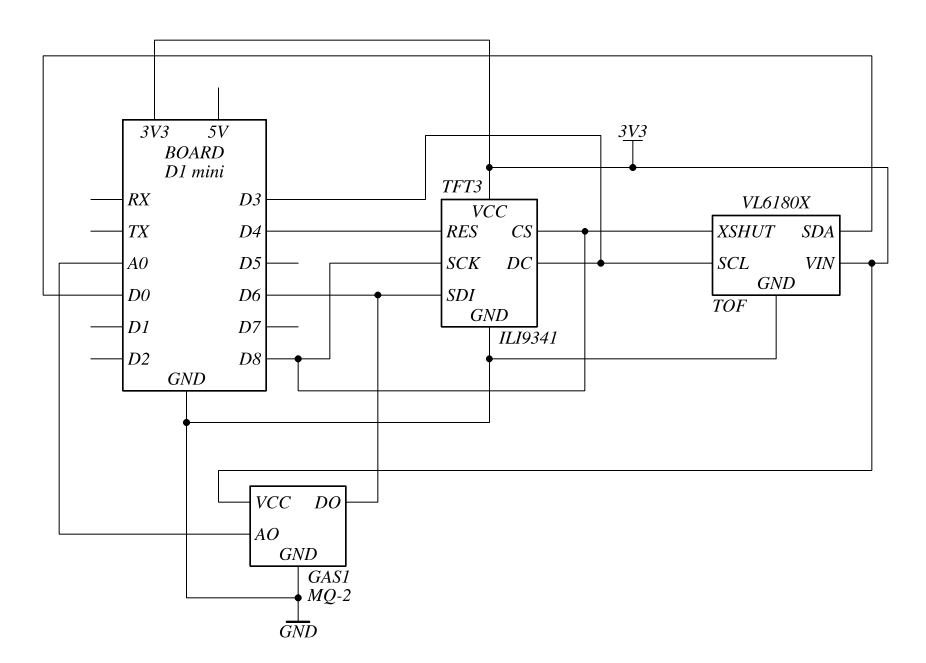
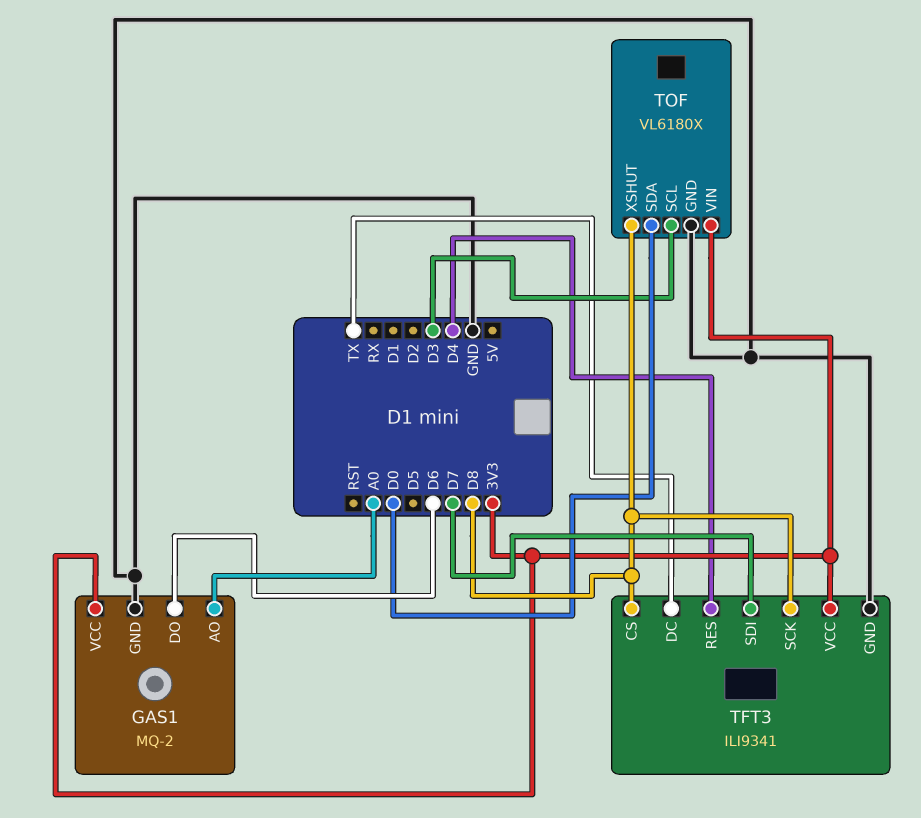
TFT3 pin DC: D3 -> TX
TFT3 pin SDI: D6 -> D7

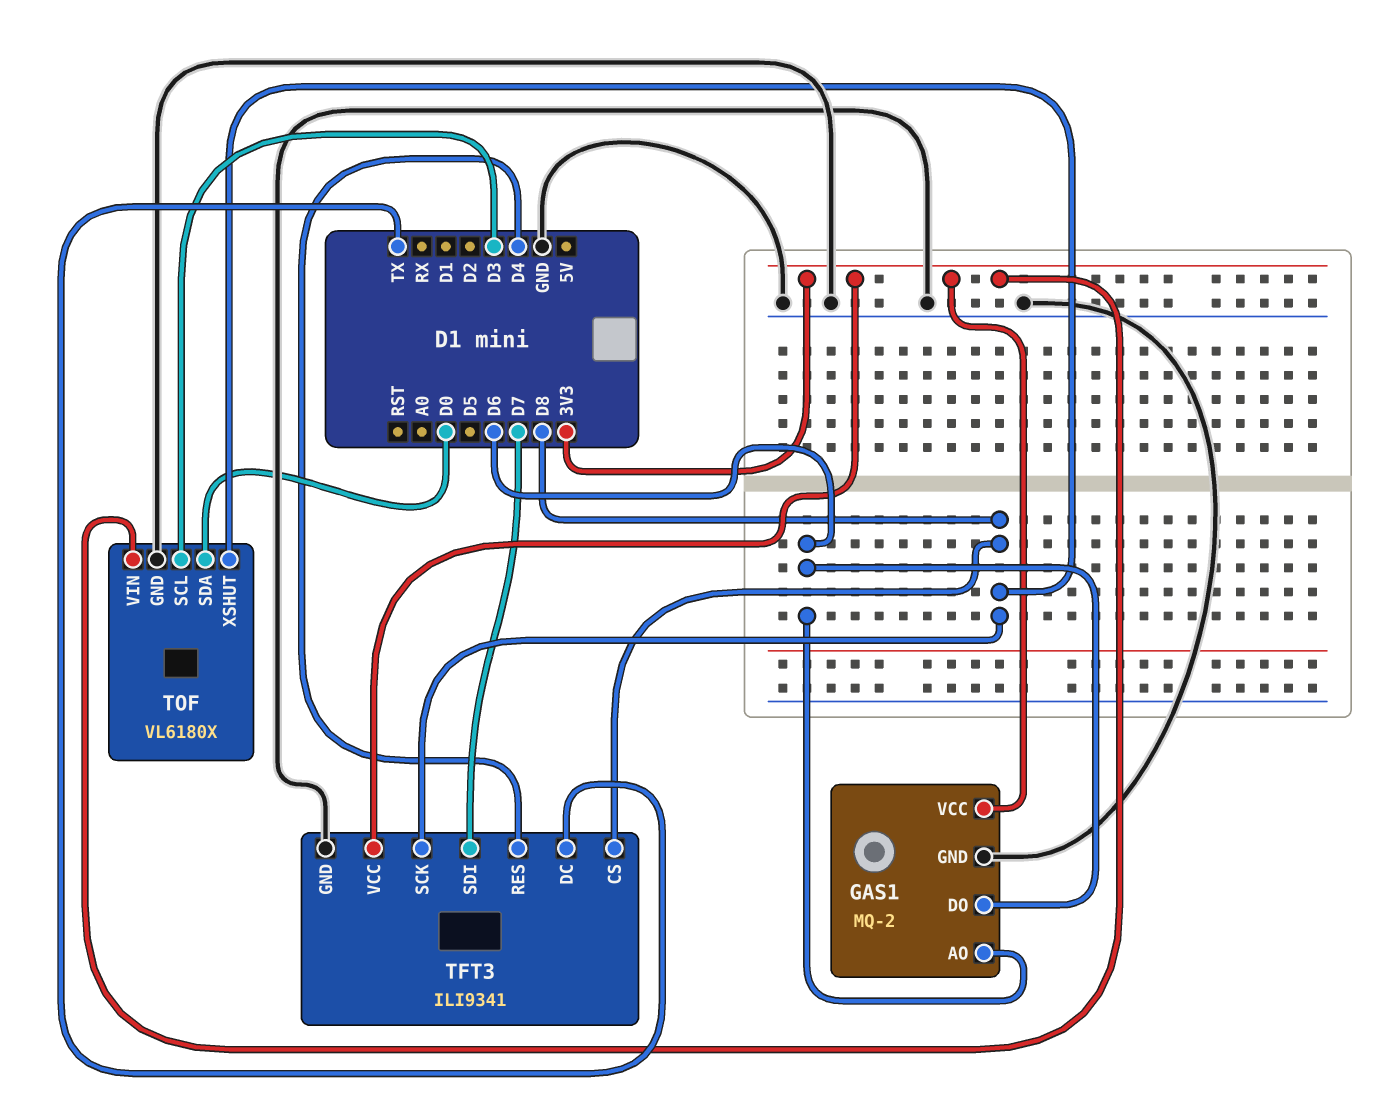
GAS1 pin AO: A0 -> D6

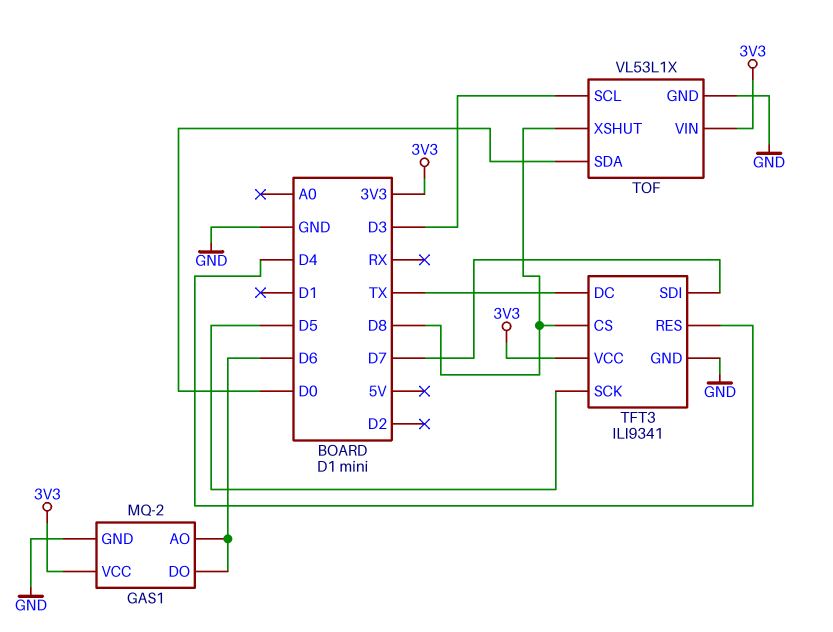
TFT3 pin SCK: D8 -> D5
TOF: VL6180X -> VL53L1X

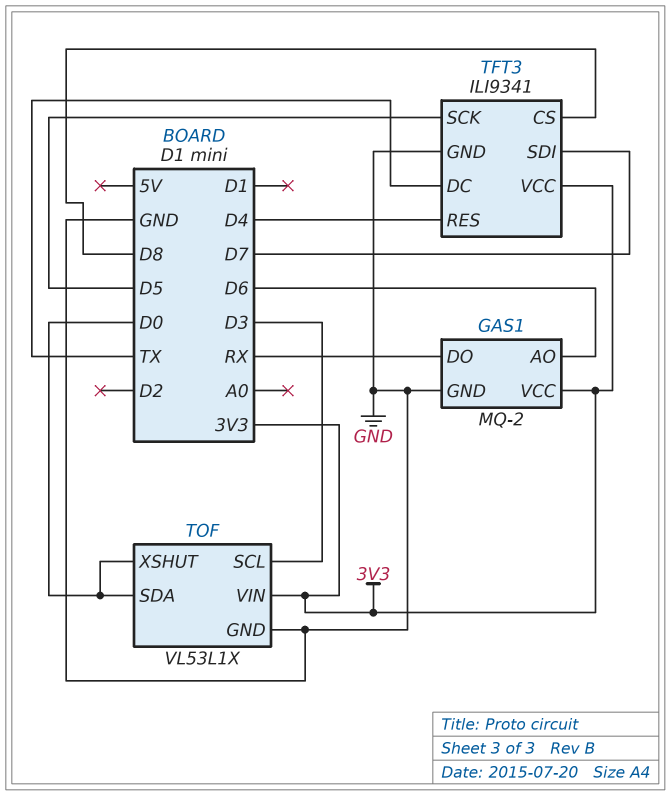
GAS1 pin DO: D6 -> RX
TOF pin XSHUT: D8 -> D0

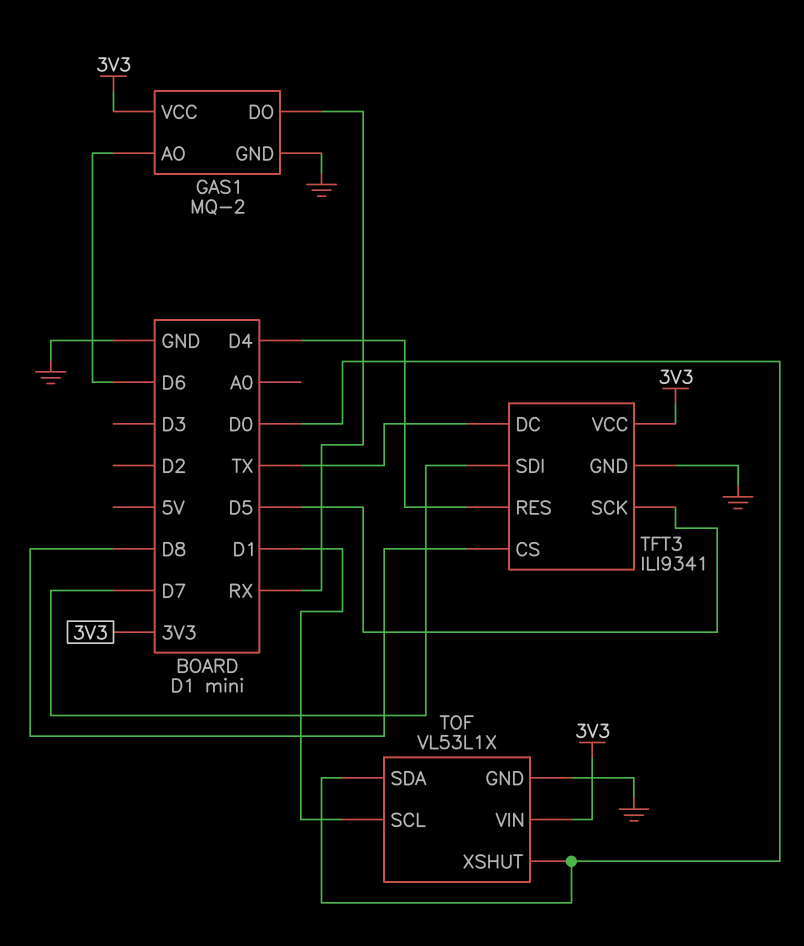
TOF pin SCL: D3 -> D1

